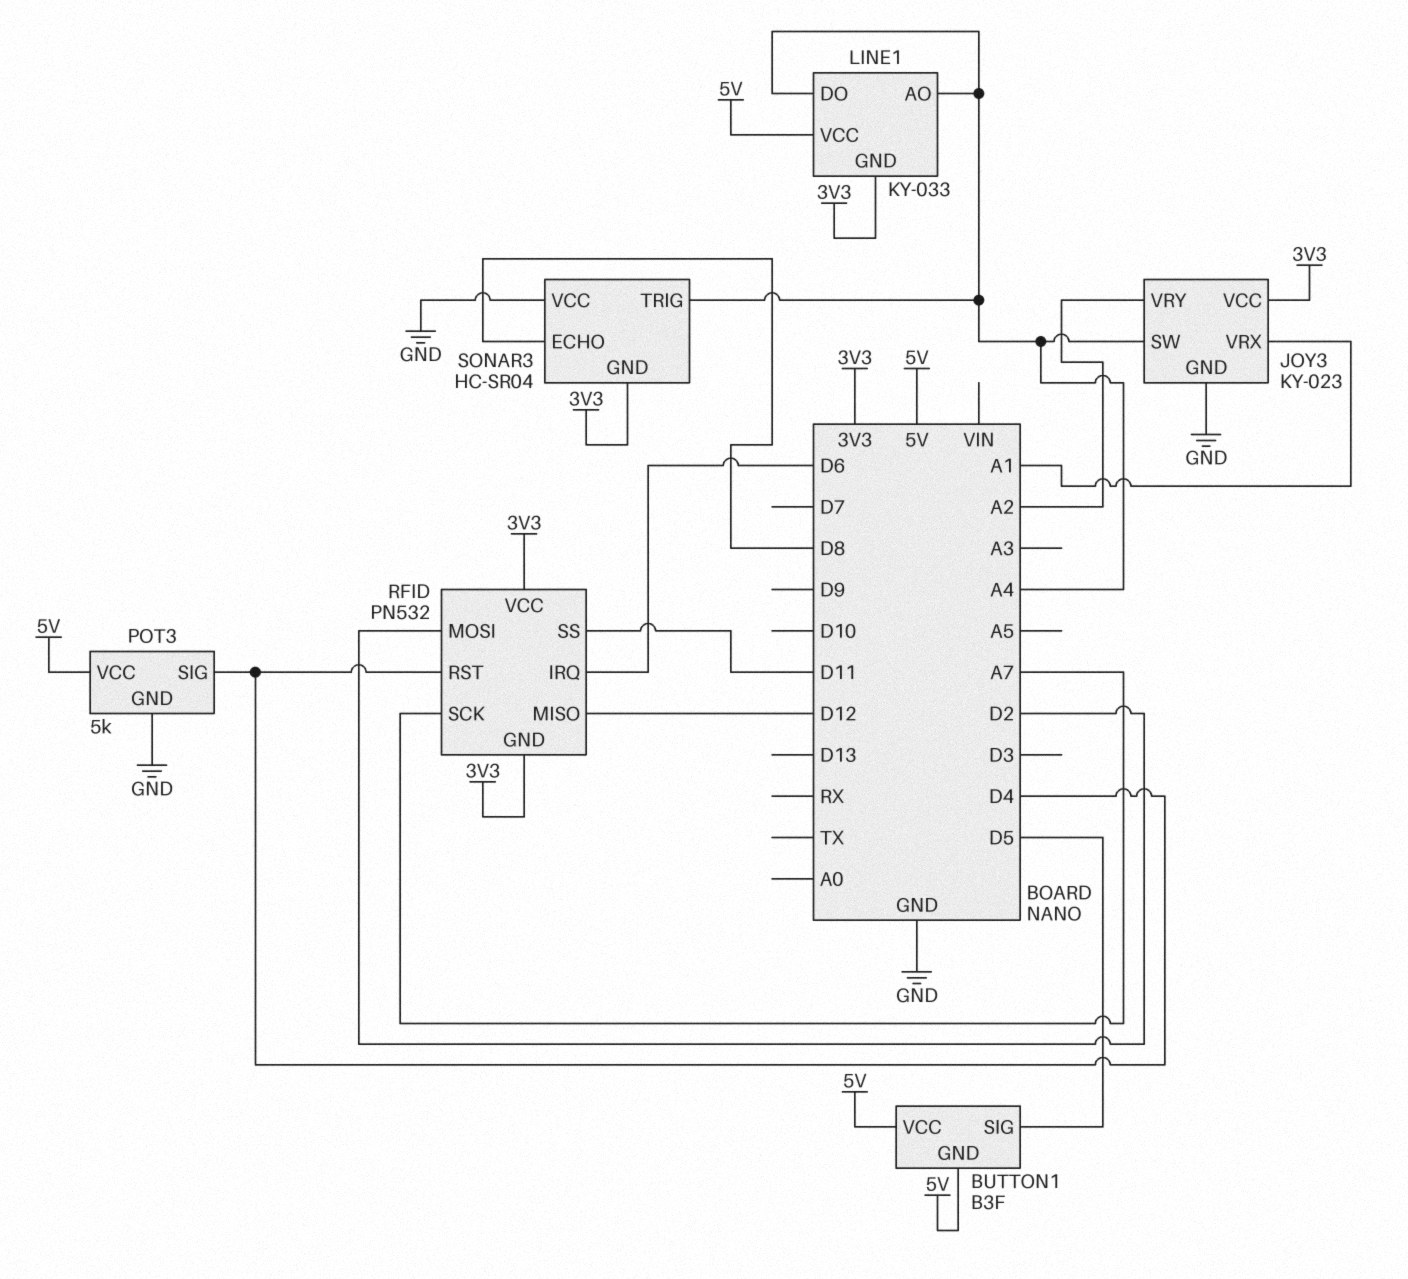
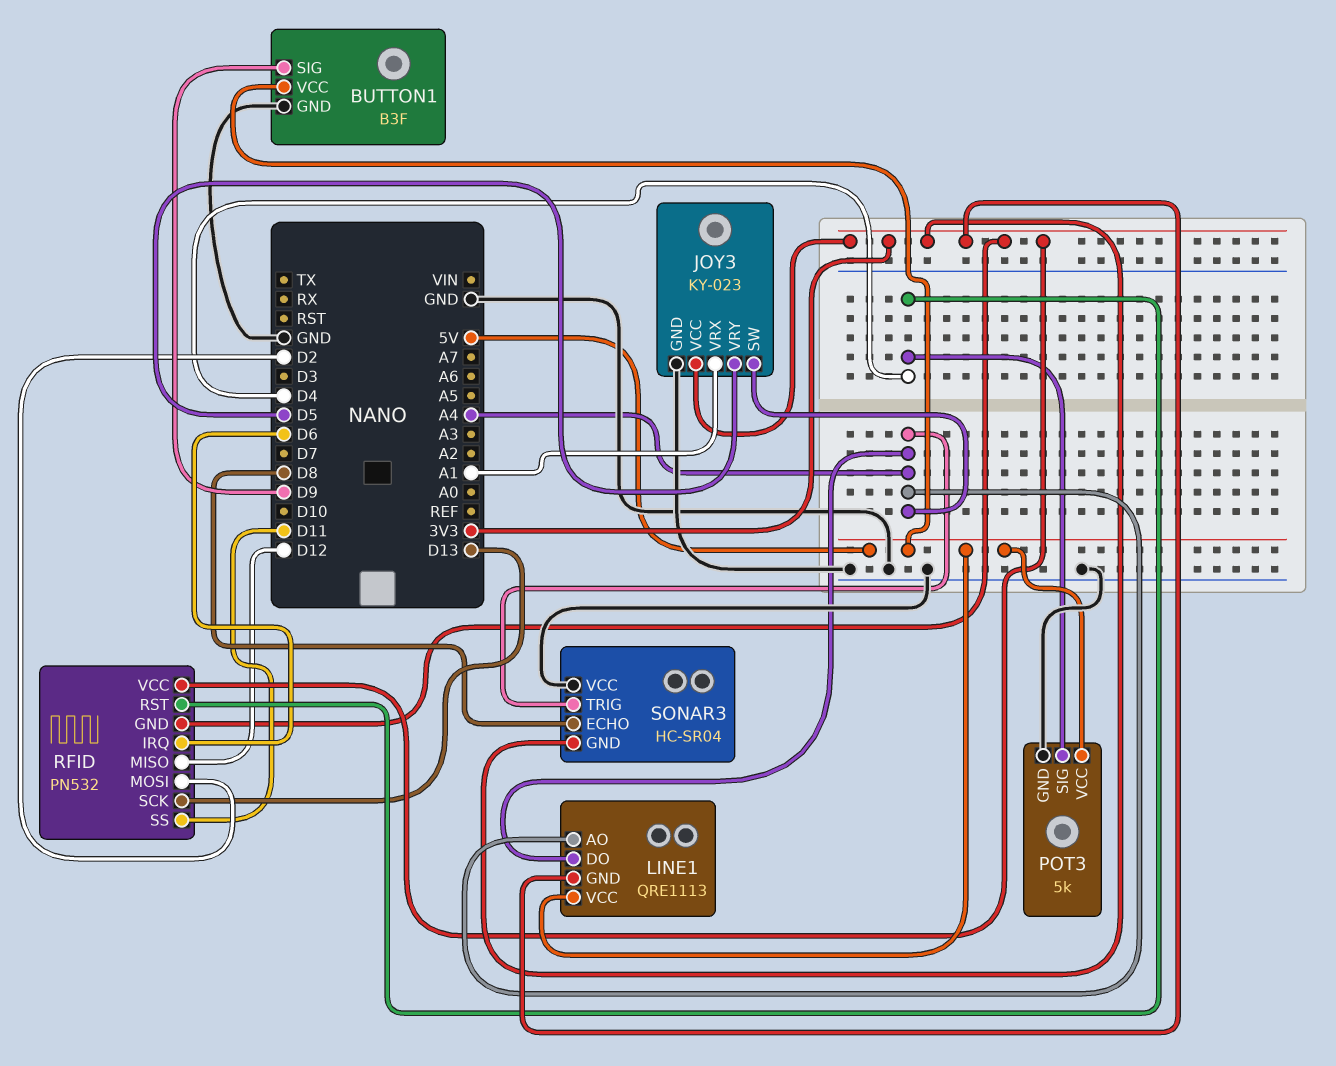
BUTTON1 pin GND: 5V -> GND
BUTTON1 pin SIG: D5 -> D9
JOY3 pin VRY: A2 -> D5
LINE1: KY-033 -> QRE1113
RFID pin SCK: A7 -> D13

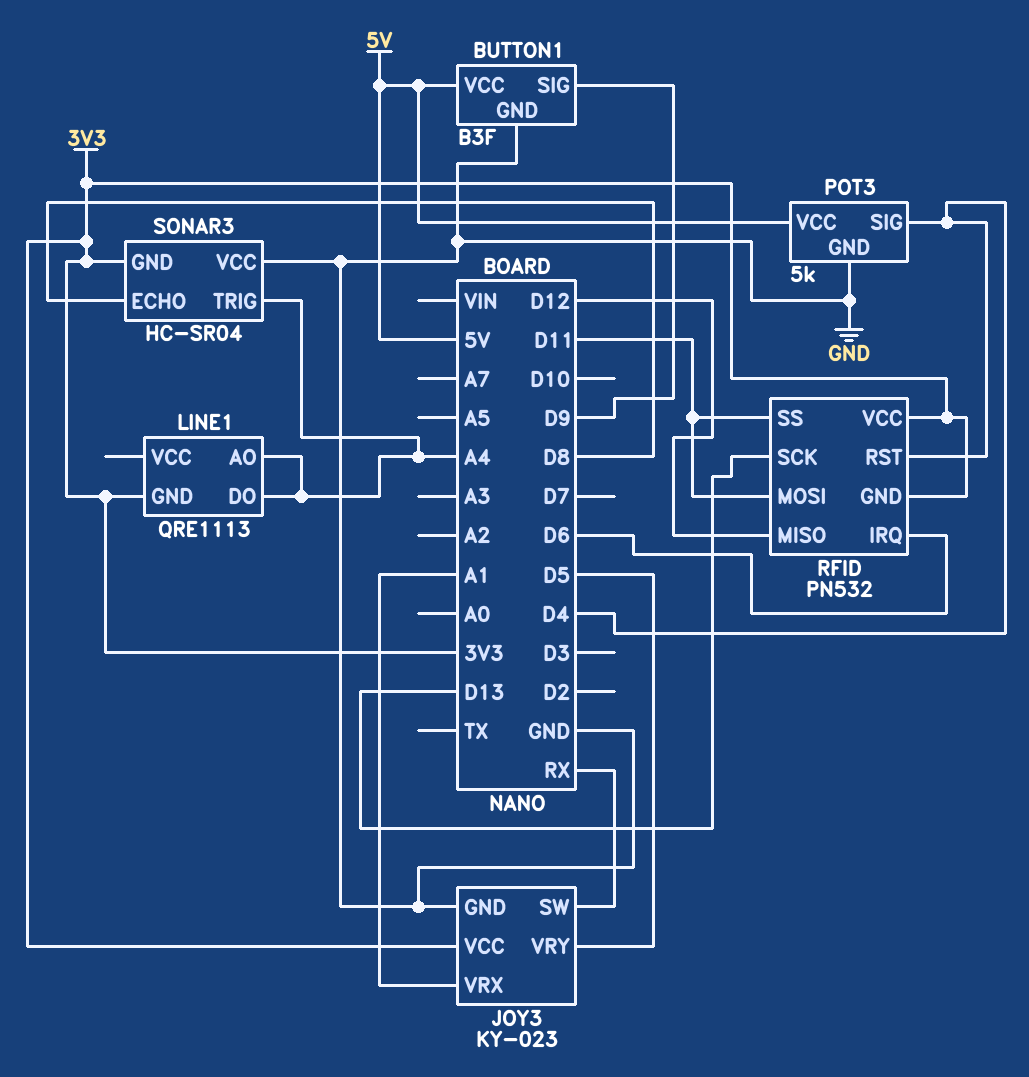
JOY3 pin SW: A4 -> RX
LINE1 pin VCC: 5V -> none
RFID pin MOSI: D2 -> D11

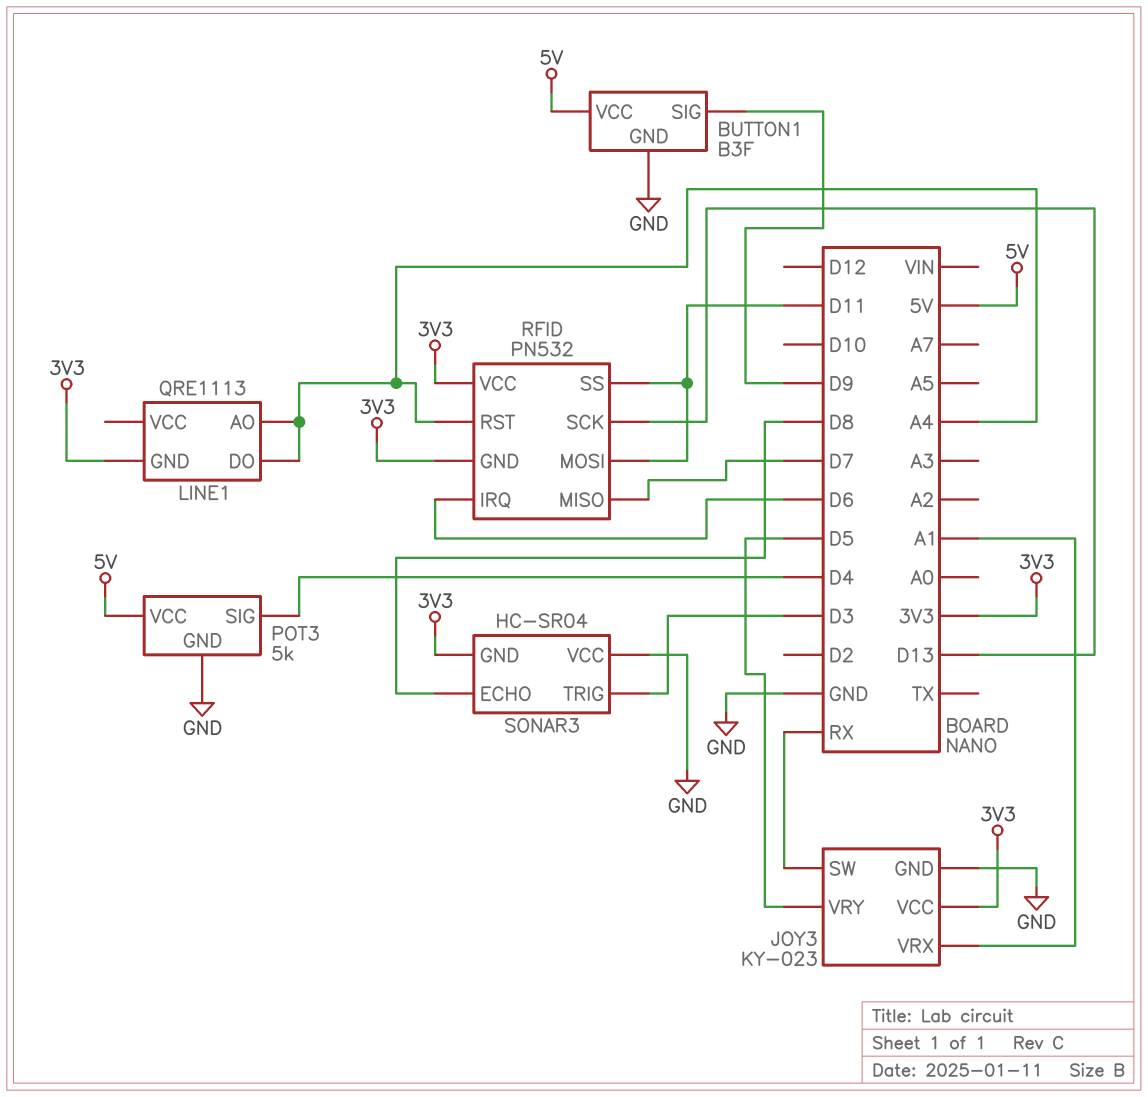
RFID pin MISO: D12 -> D7
RFID pin RST: D4 -> A4
SONAR3 pin TRIG: A4 -> D3

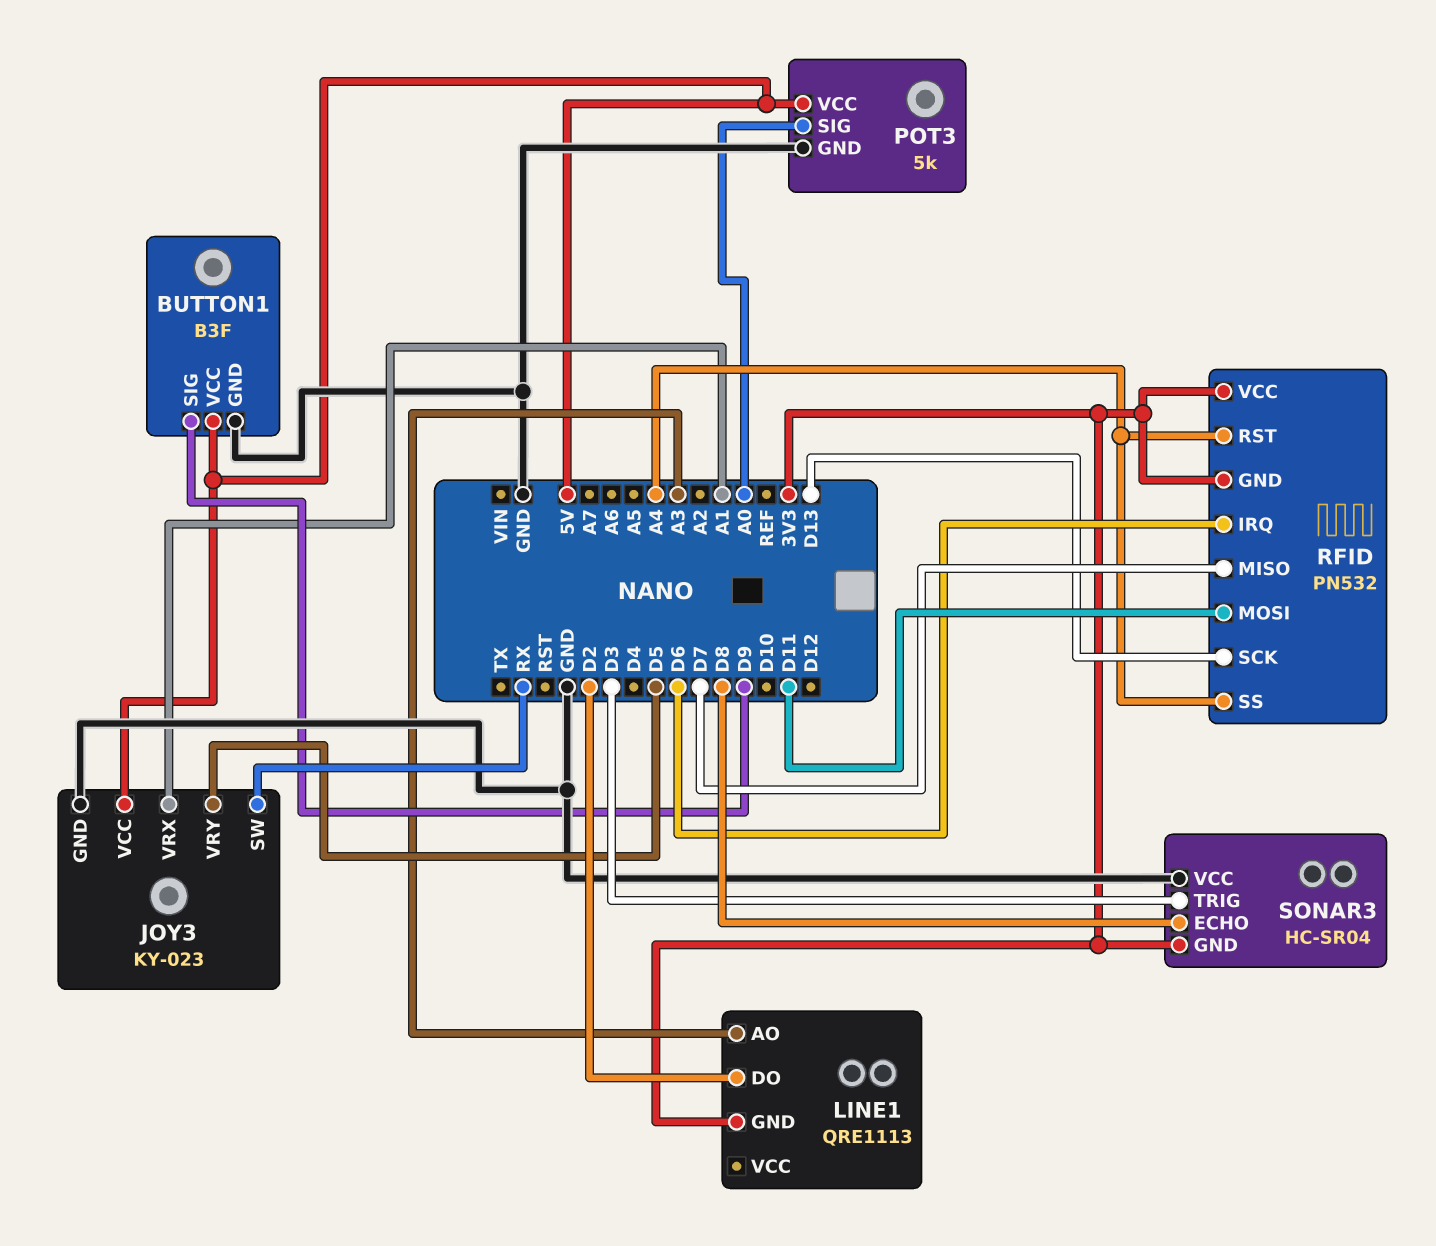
JOY3 pin VCC: 3V3 -> 5V
LINE1 pin AO: A4 -> A3
LINE1 pin DO: A4 -> D2
POT3 pin SIG: D4 -> A0
RFID pin SS: D11 -> A4

